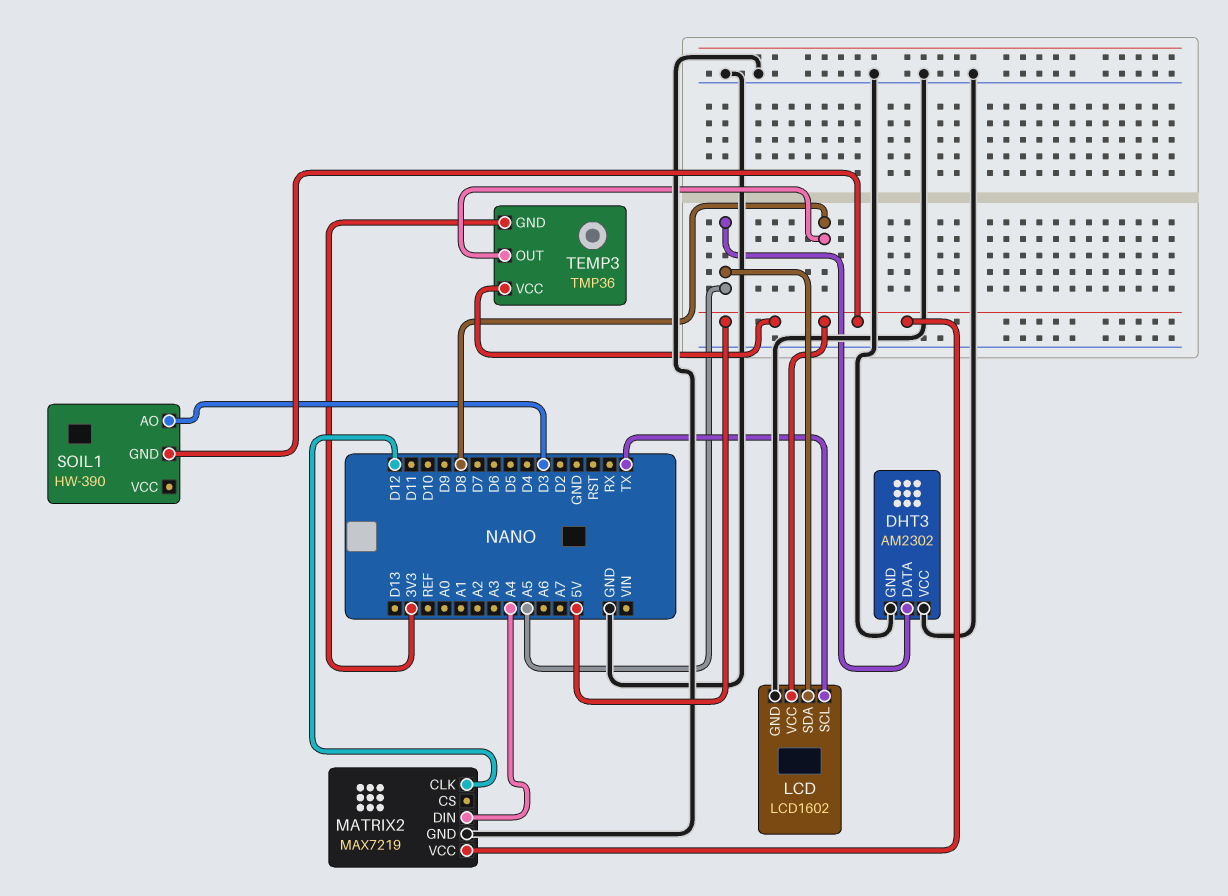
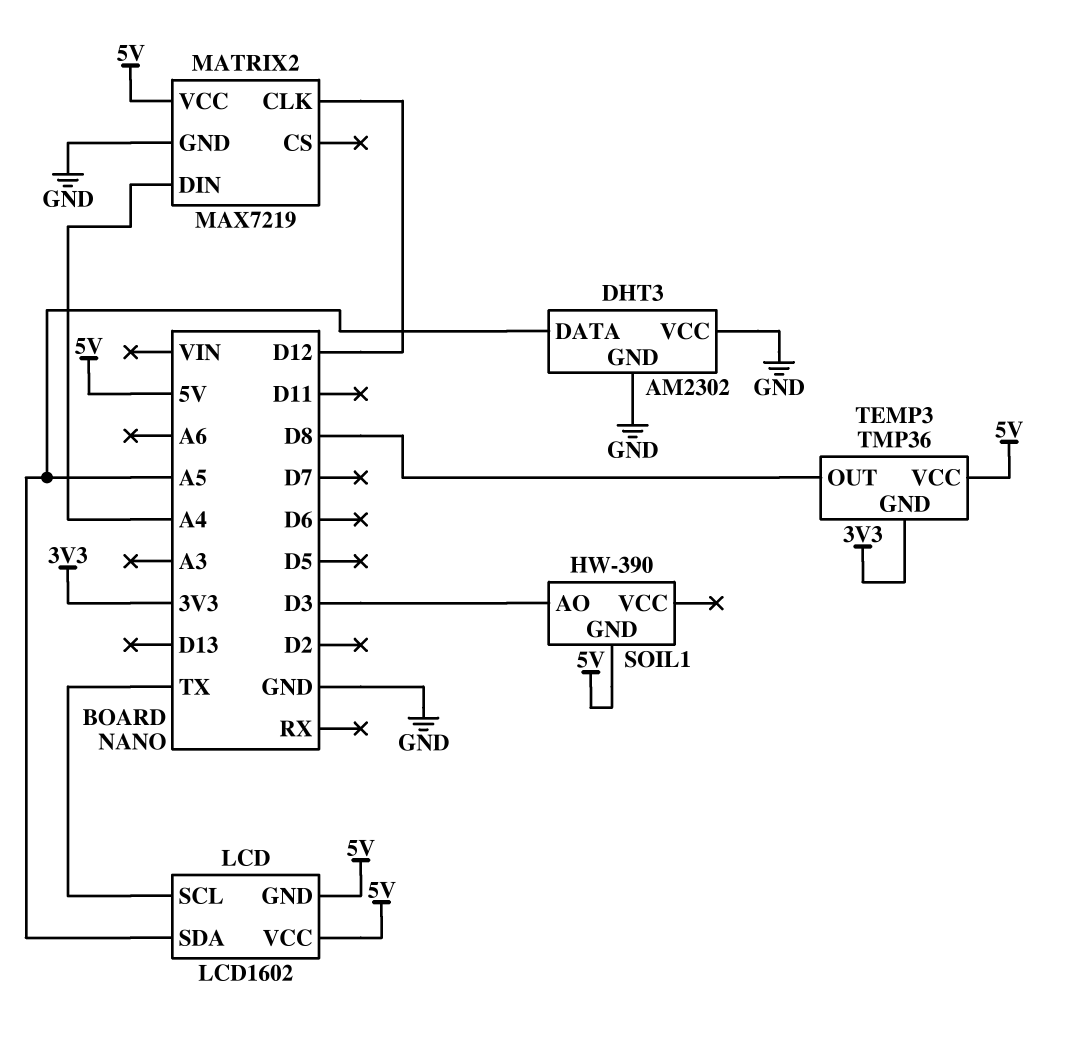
LCD pin GND: GND -> 5V

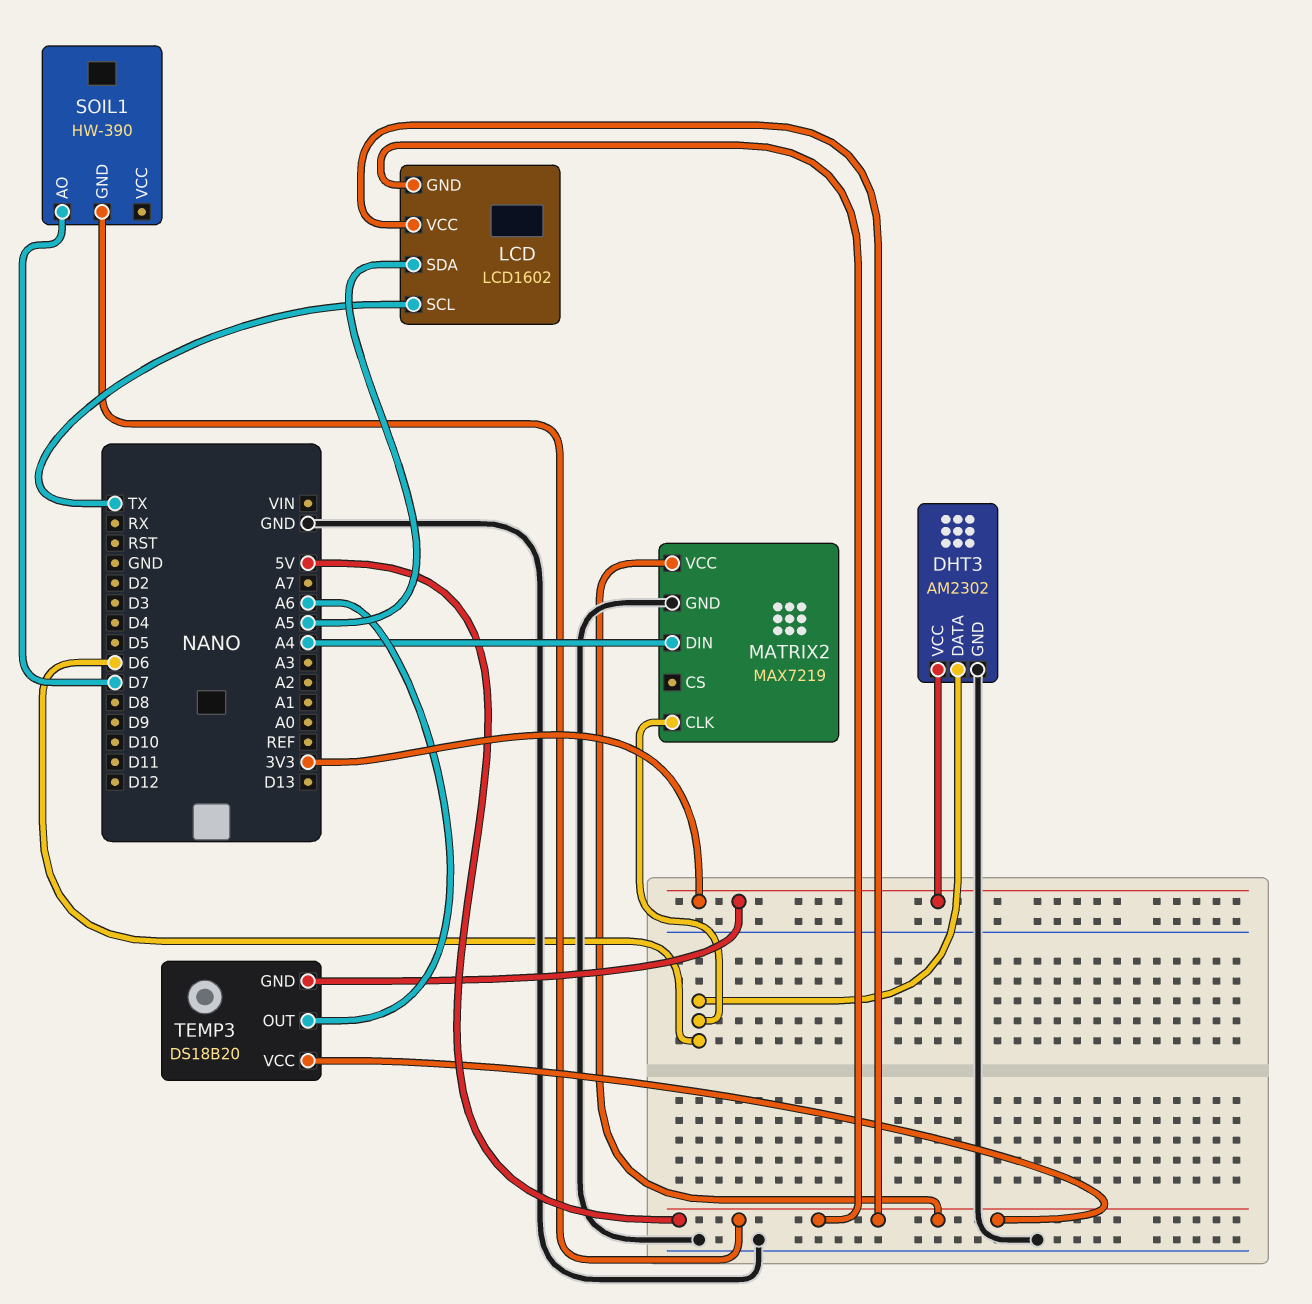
DHT3 pin DATA: A5 -> D6
DHT3 pin VCC: GND -> 3V3
MATRIX2 pin CLK: D12 -> D6
SOIL1 pin AO: D3 -> D7
TEMP3: TMP36 -> DS18B20
TEMP3 pin OUT: D8 -> A6

